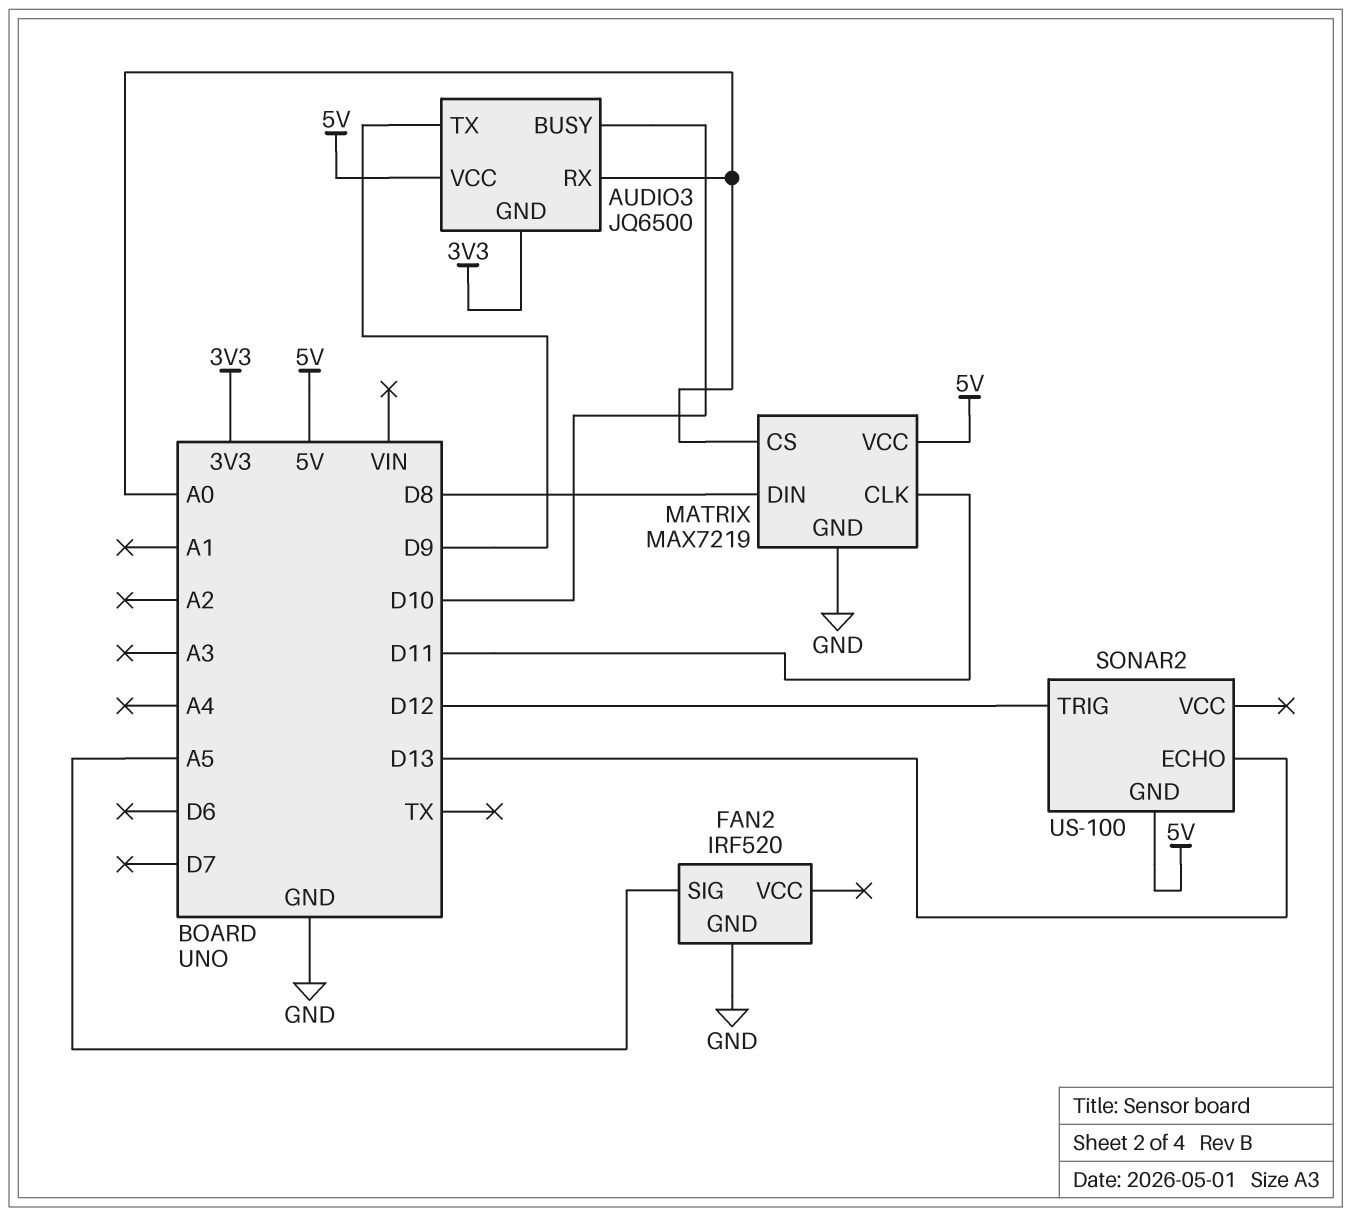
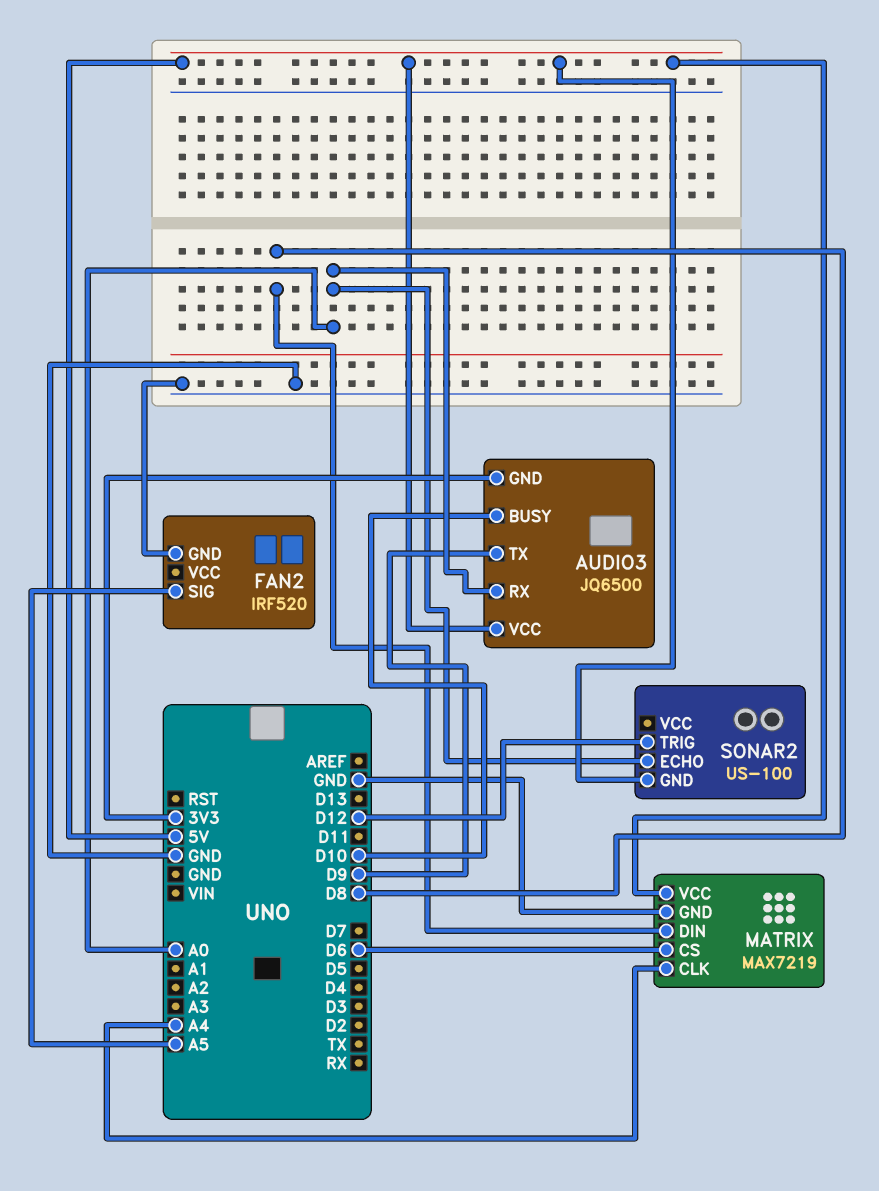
MATRIX pin CLK: D11 -> A4
MATRIX pin CS: A0 -> D6
SONAR2 pin ECHO: D13 -> A0

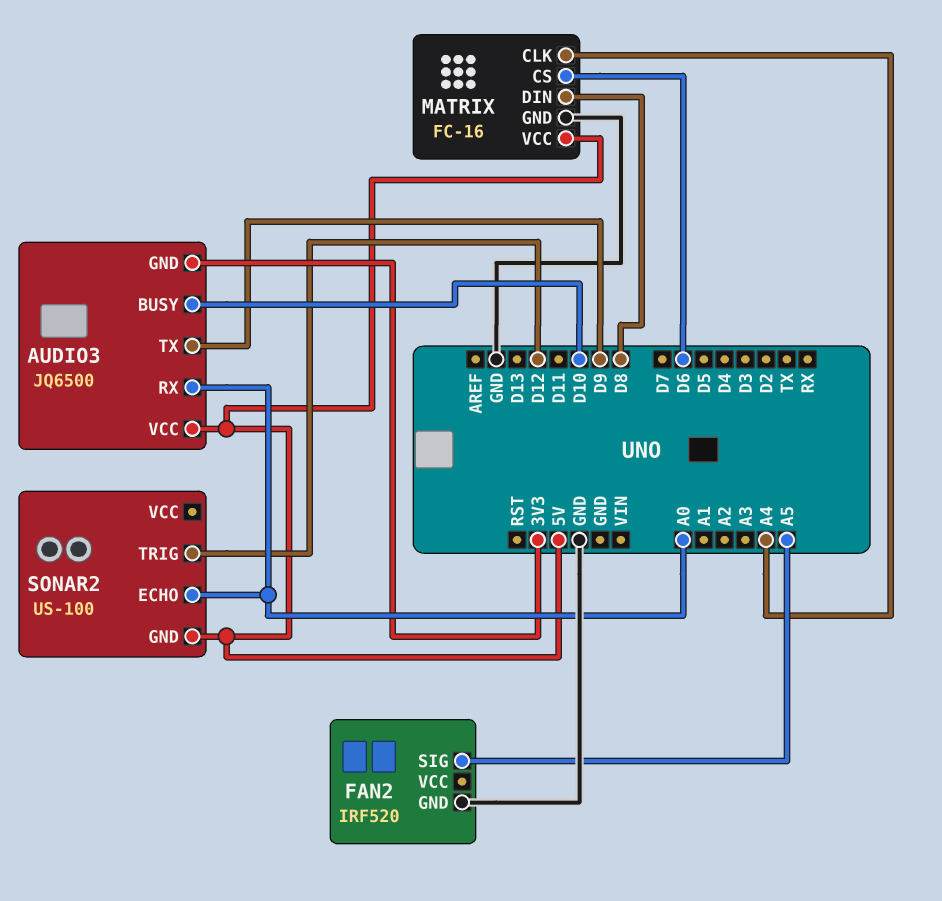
MATRIX: MAX7219 -> FC-16

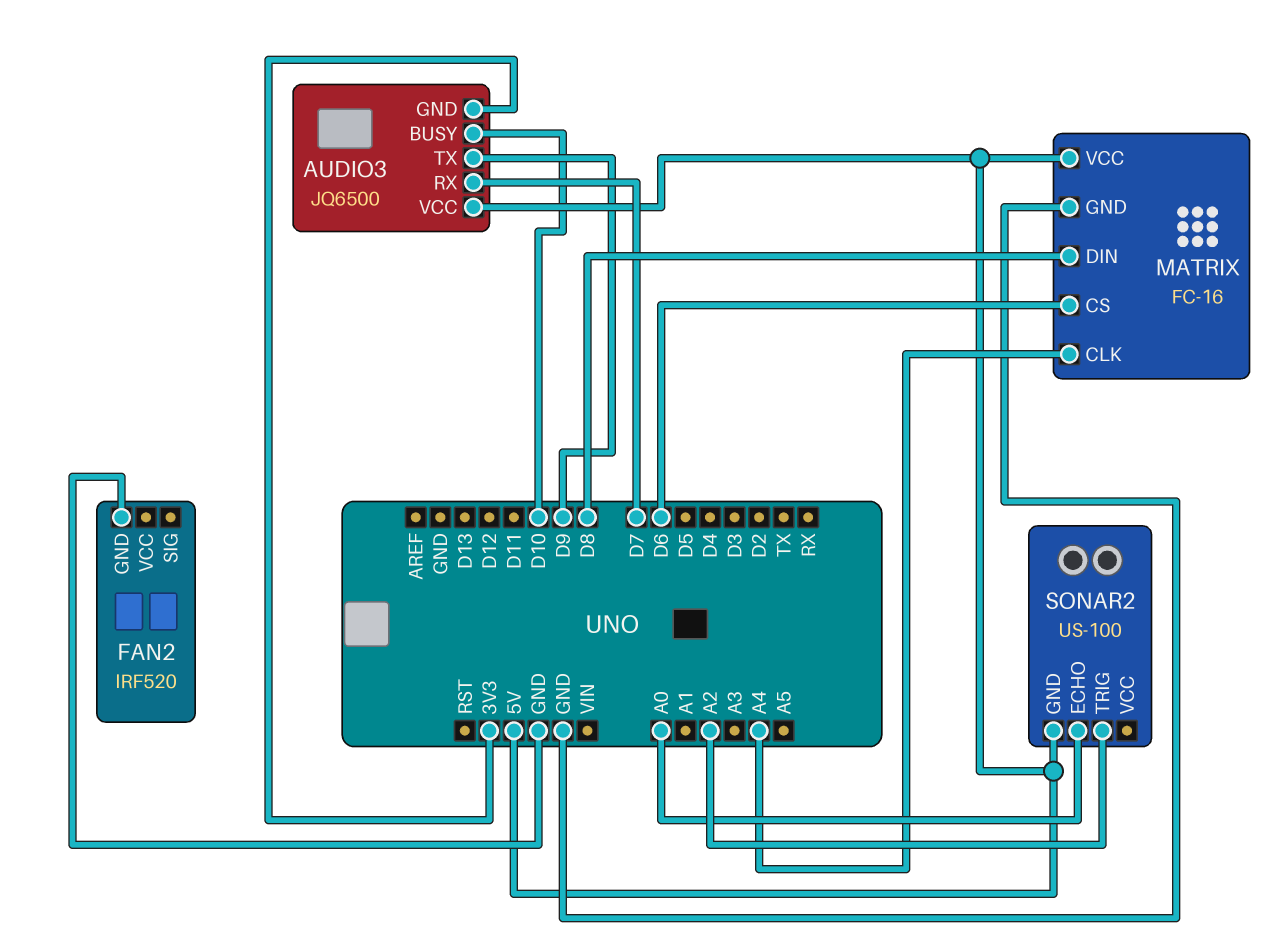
AUDIO3 pin RX: A0 -> D7
FAN2 pin SIG: A5 -> none
SONAR2 pin TRIG: D12 -> A2

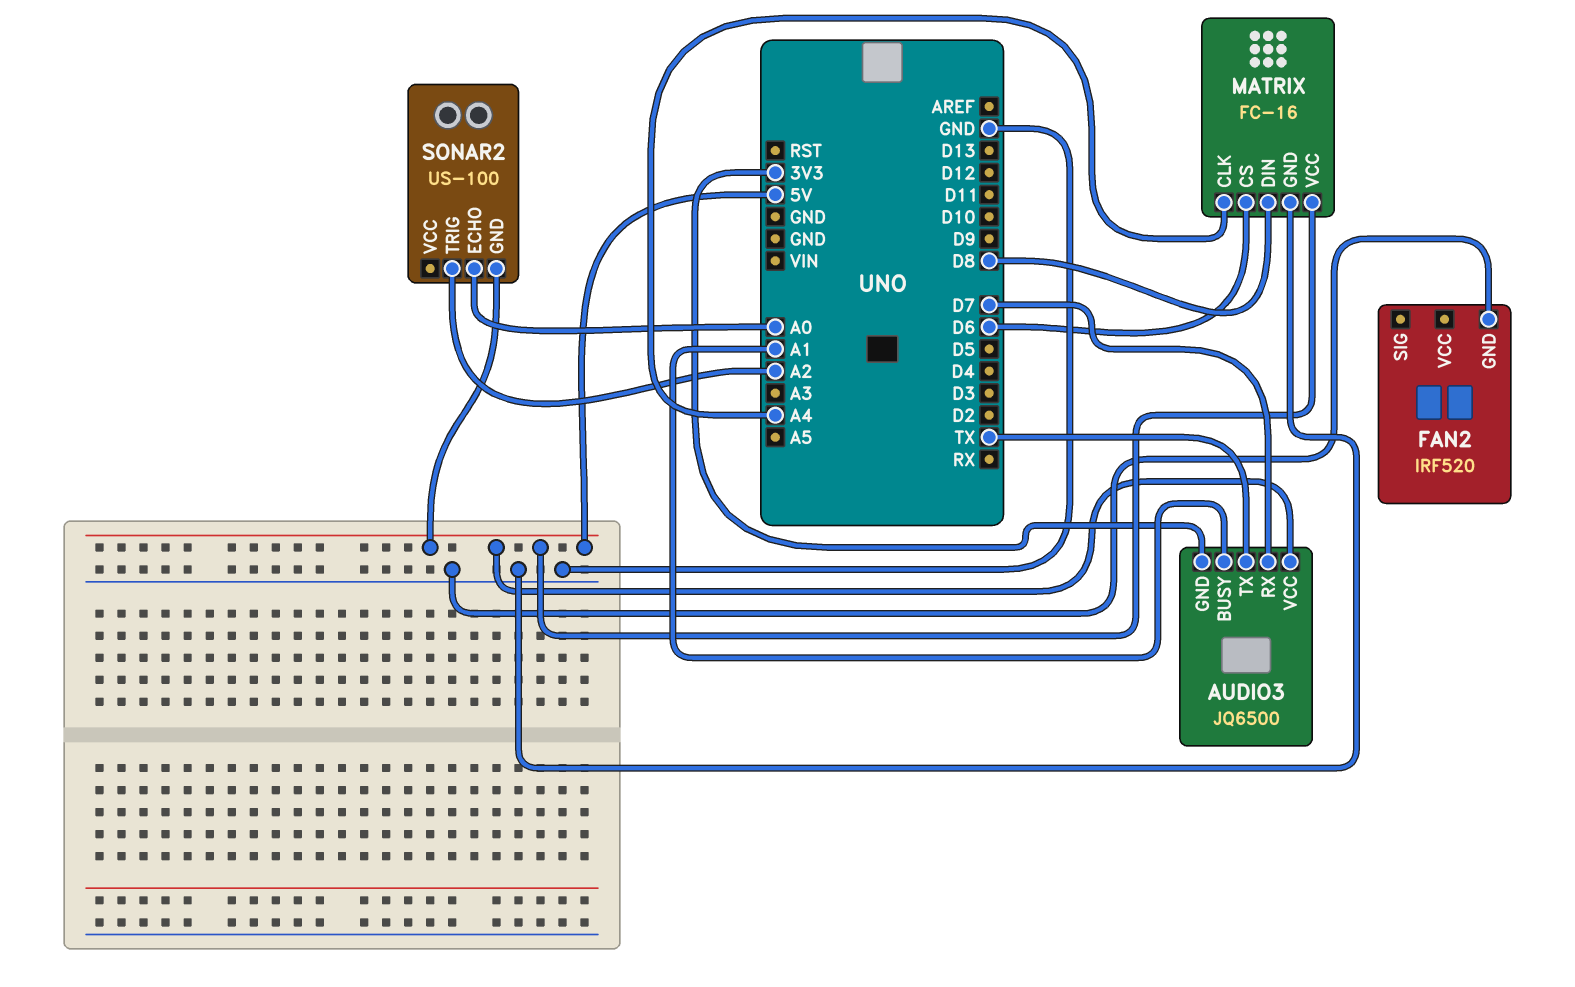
AUDIO3 pin BUSY: D10 -> A1
AUDIO3 pin TX: D9 -> TX

